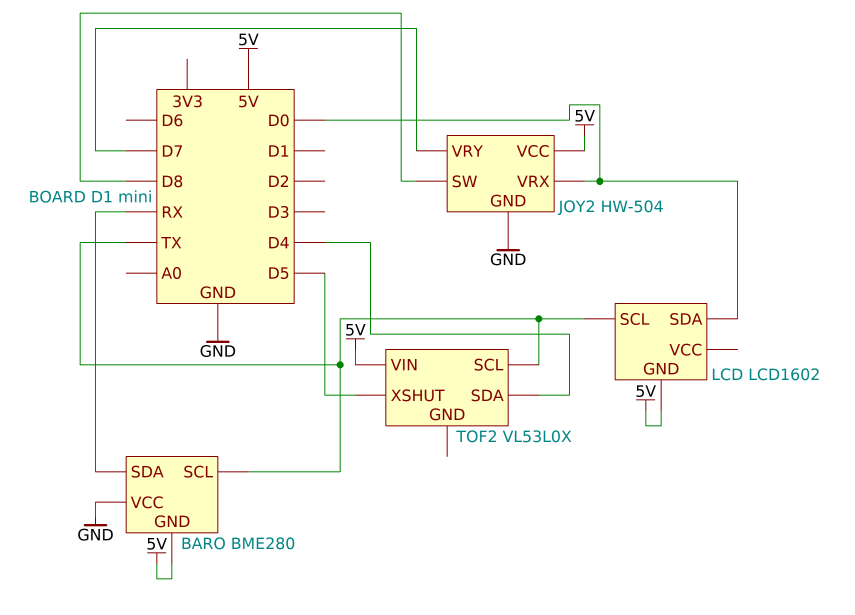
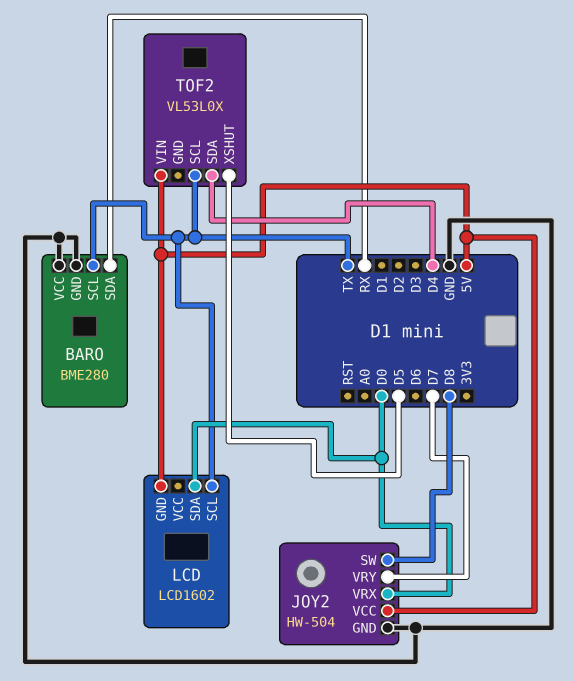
BARO pin GND: 5V -> GND

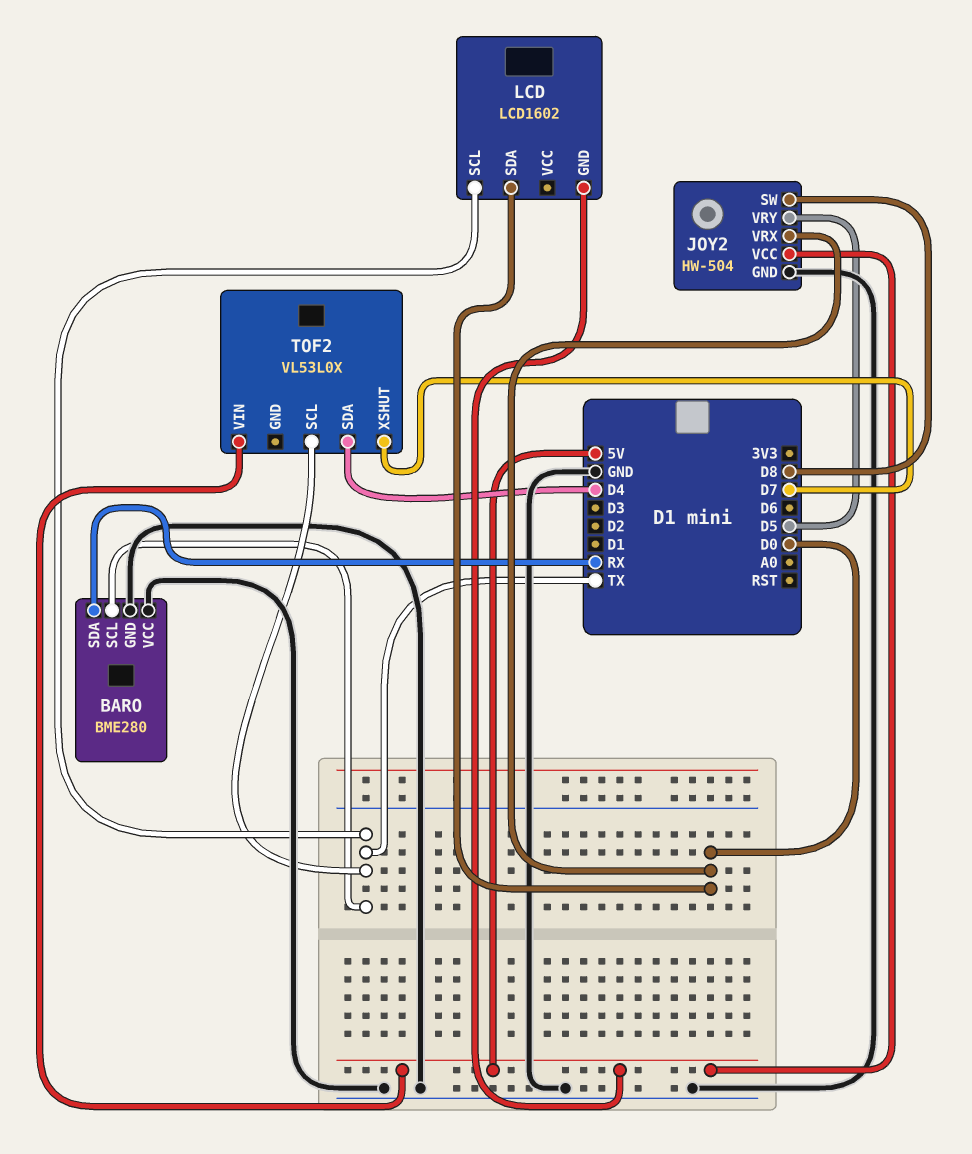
JOY2 pin VRY: D7 -> D5
TOF2 pin XSHUT: D5 -> D7

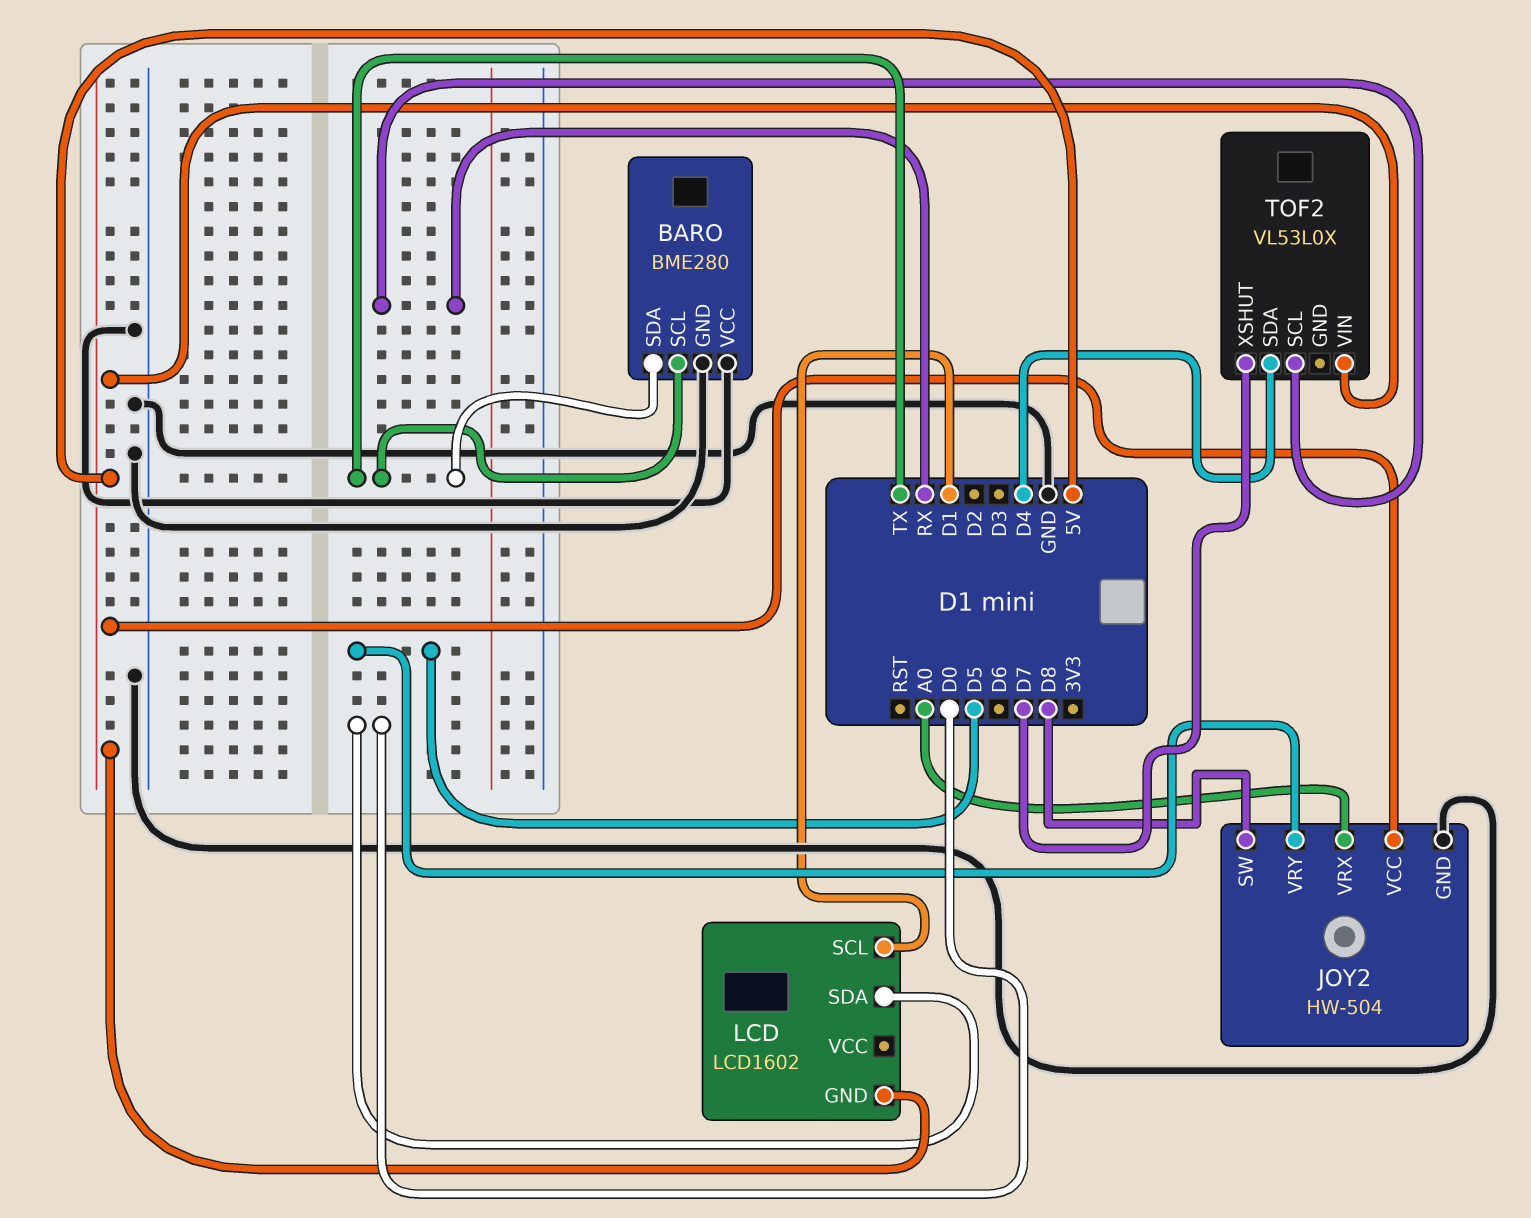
BARO pin SDA: RX -> TX
JOY2 pin VRX: D0 -> A0
LCD pin SCL: TX -> D1
TOF2 pin SCL: TX -> RX

